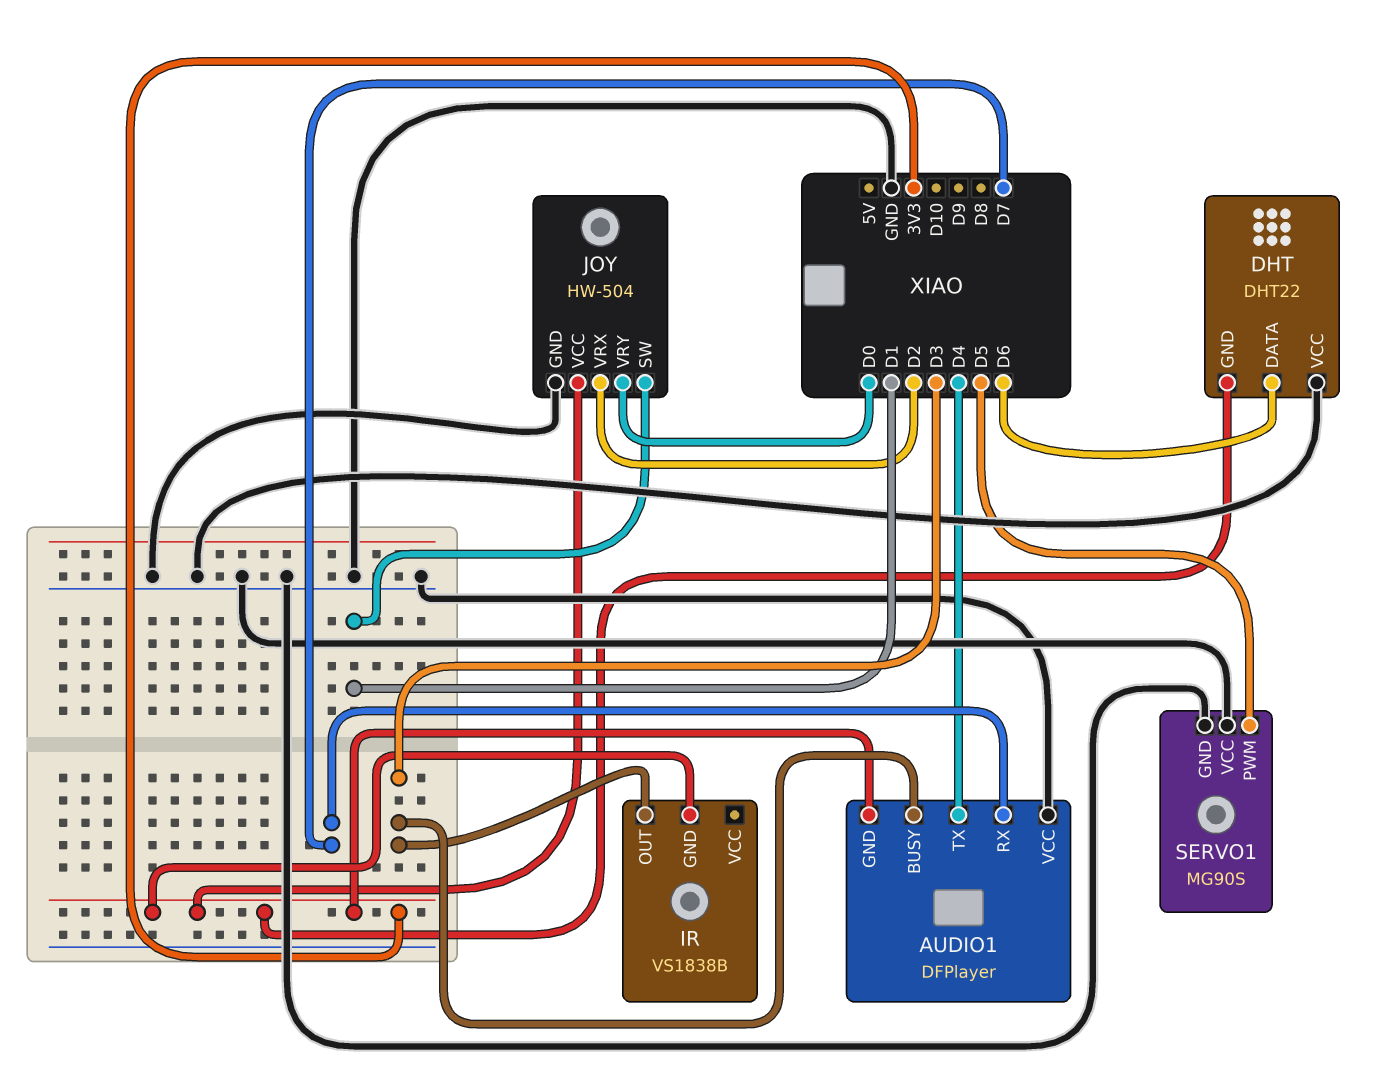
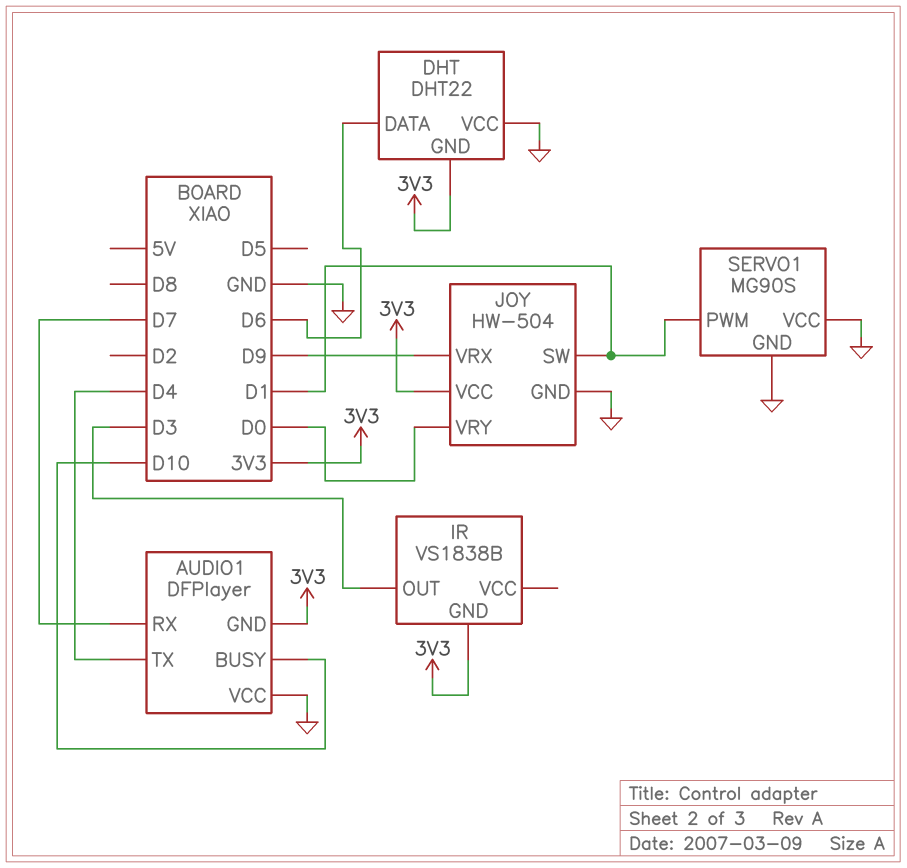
AUDIO1 pin BUSY: D3 -> D10
JOY pin VRX: D2 -> D9
SERVO1 pin PWM: D5 -> D1

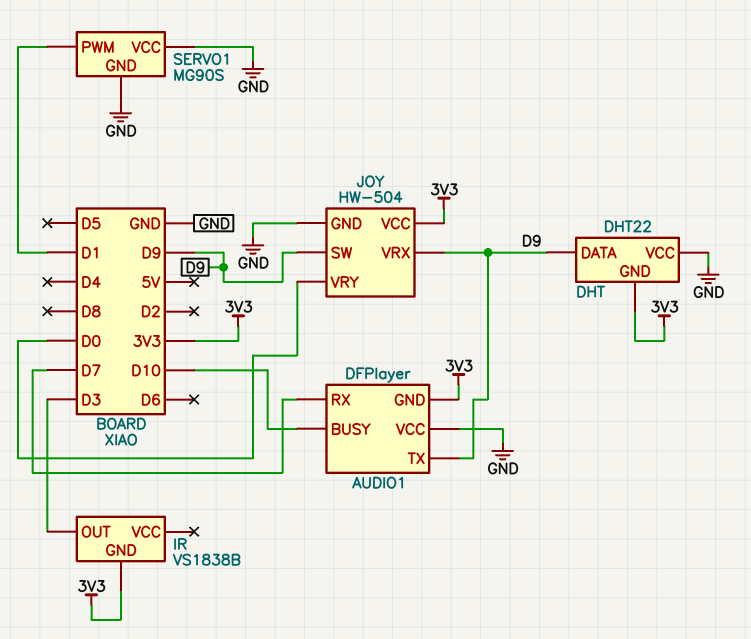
AUDIO1 pin TX: D4 -> D9
DHT pin DATA: D6 -> D9
JOY pin SW: D1 -> D9

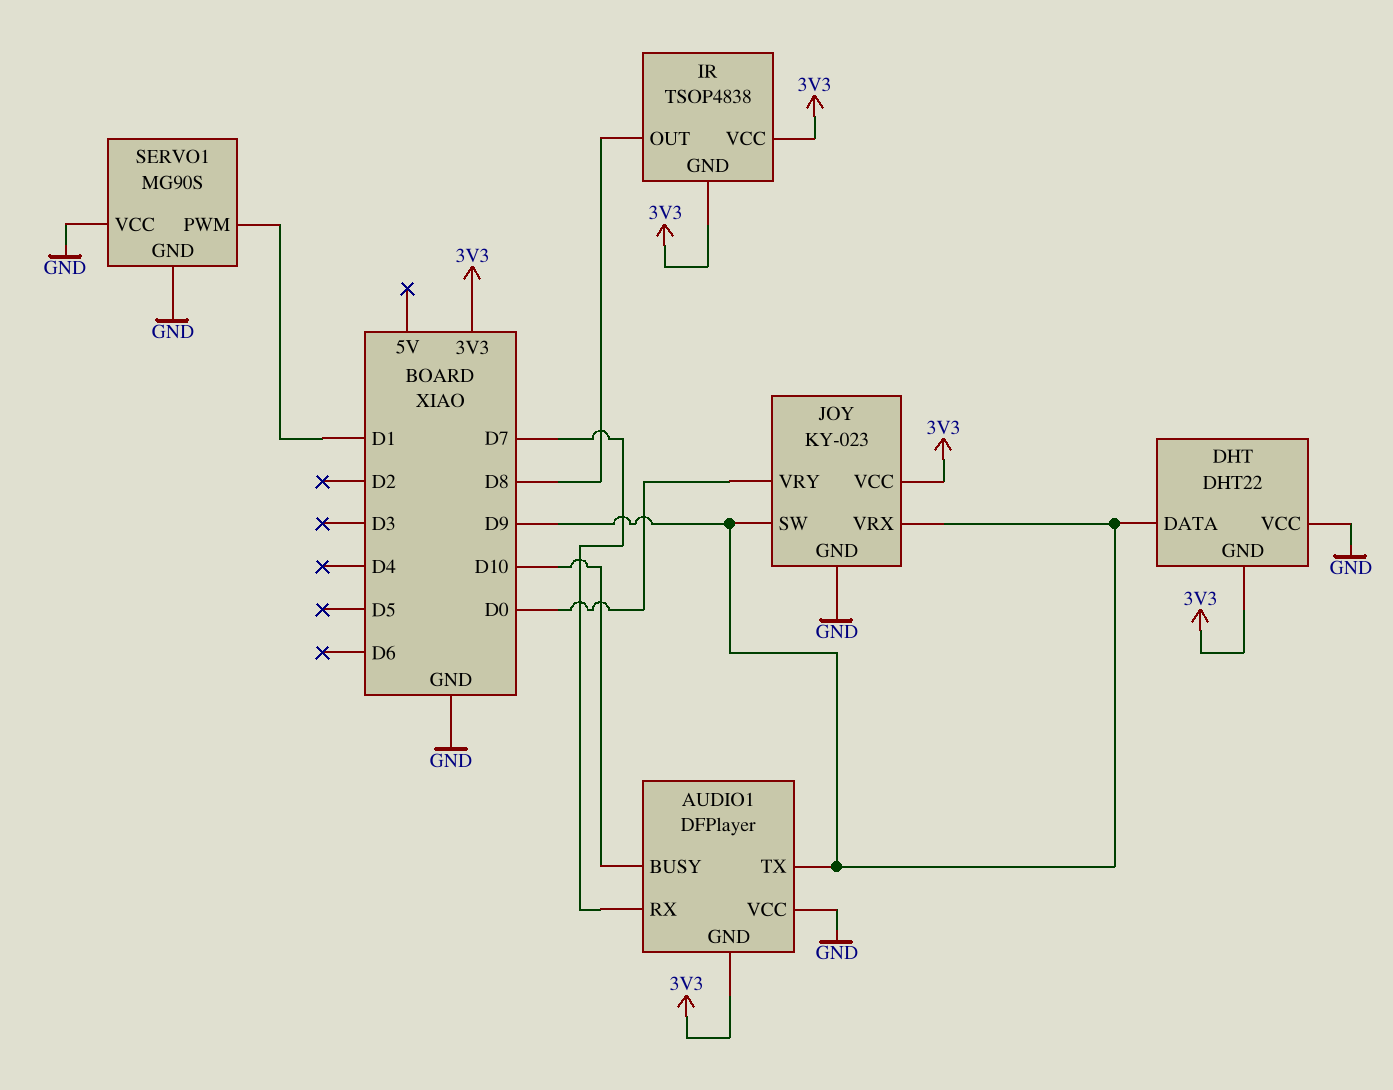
IR: VS1838B -> TSOP4838
IR pin OUT: D3 -> D8
IR pin VCC: none -> 3V3
JOY: HW-504 -> KY-023

